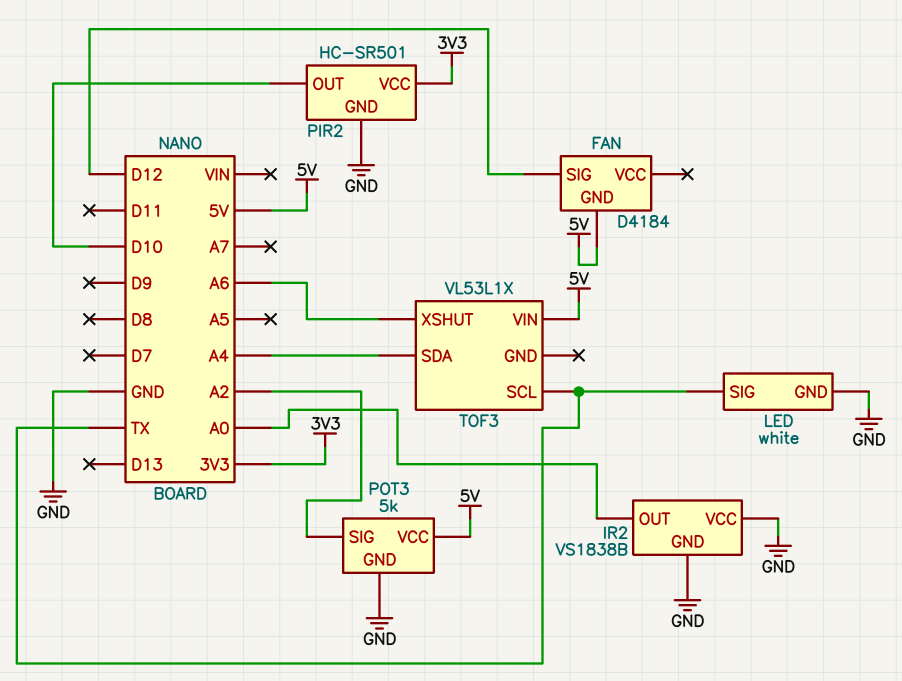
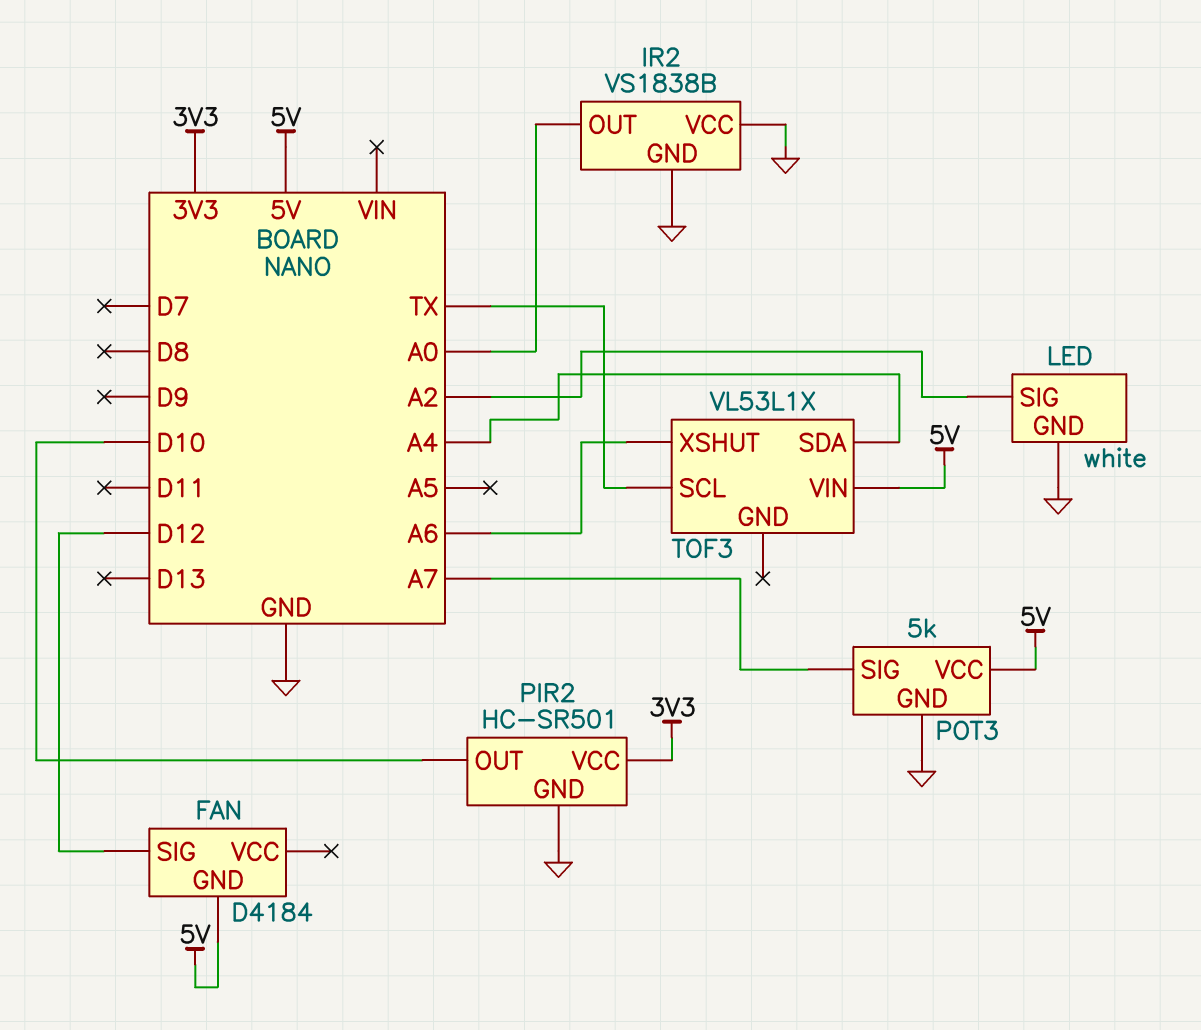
LED pin SIG: TX -> A2
POT3 pin SIG: A2 -> A7

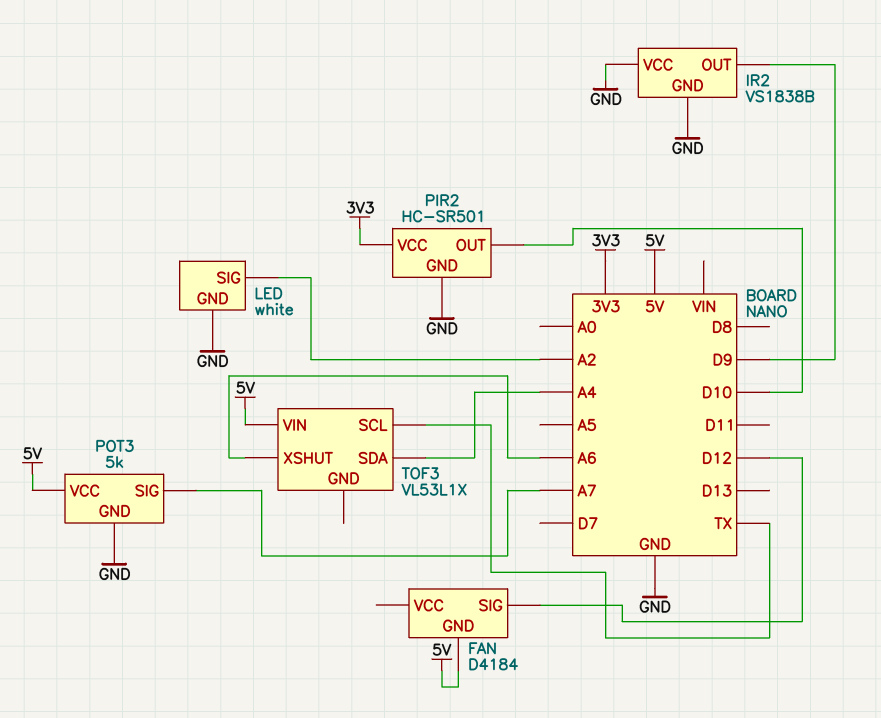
IR2 pin OUT: A0 -> D9

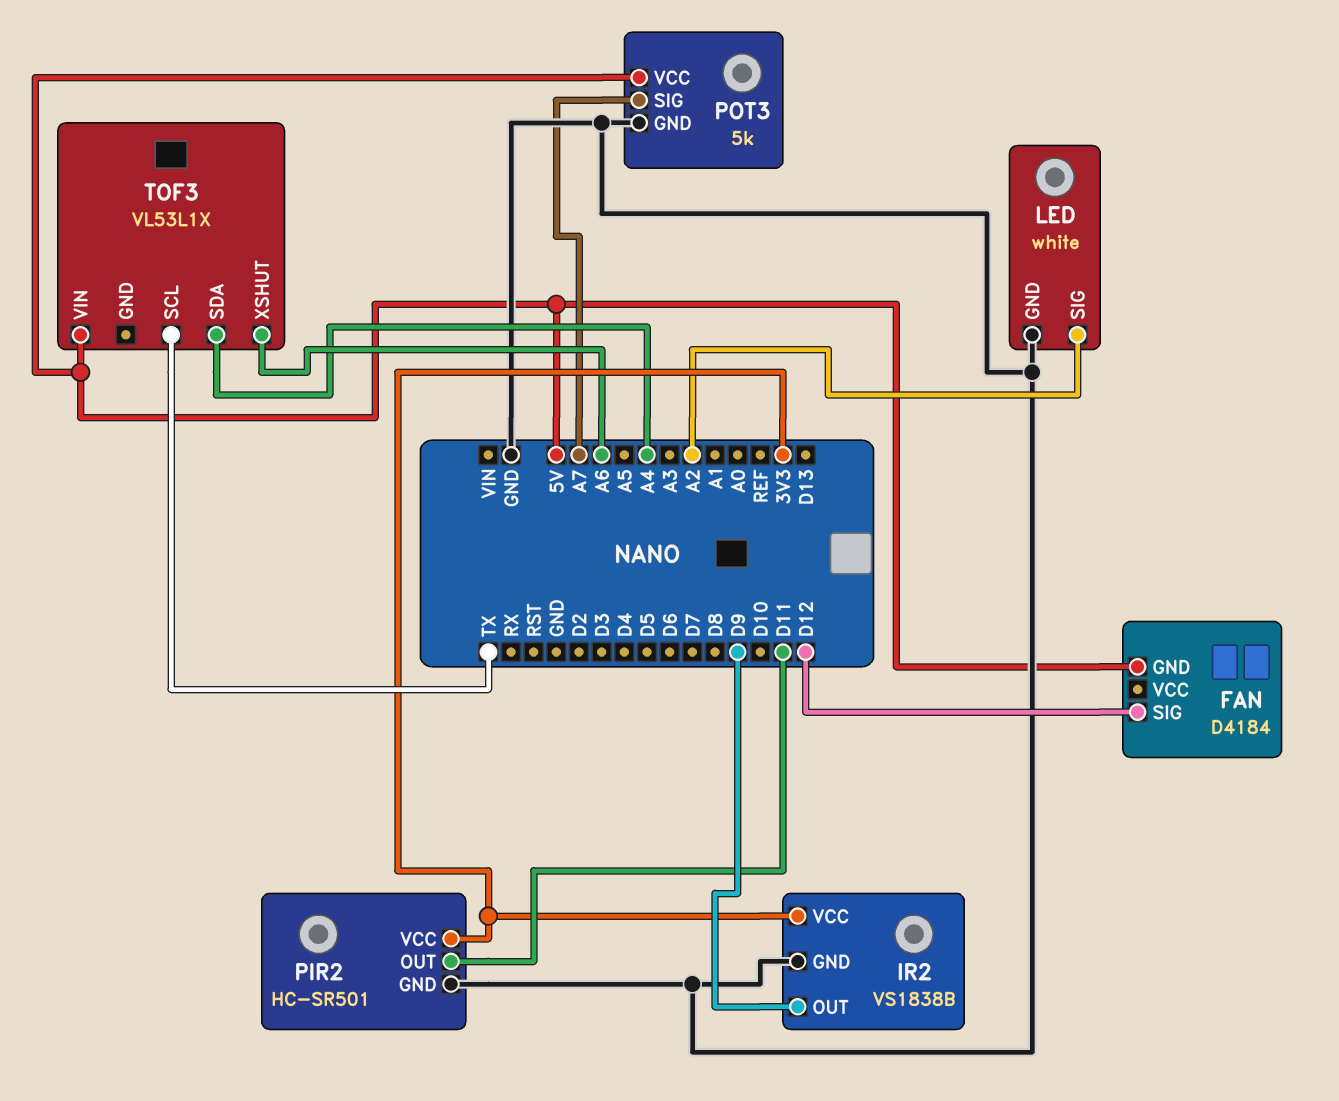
IR2 pin VCC: GND -> 3V3
PIR2 pin OUT: D10 -> D11

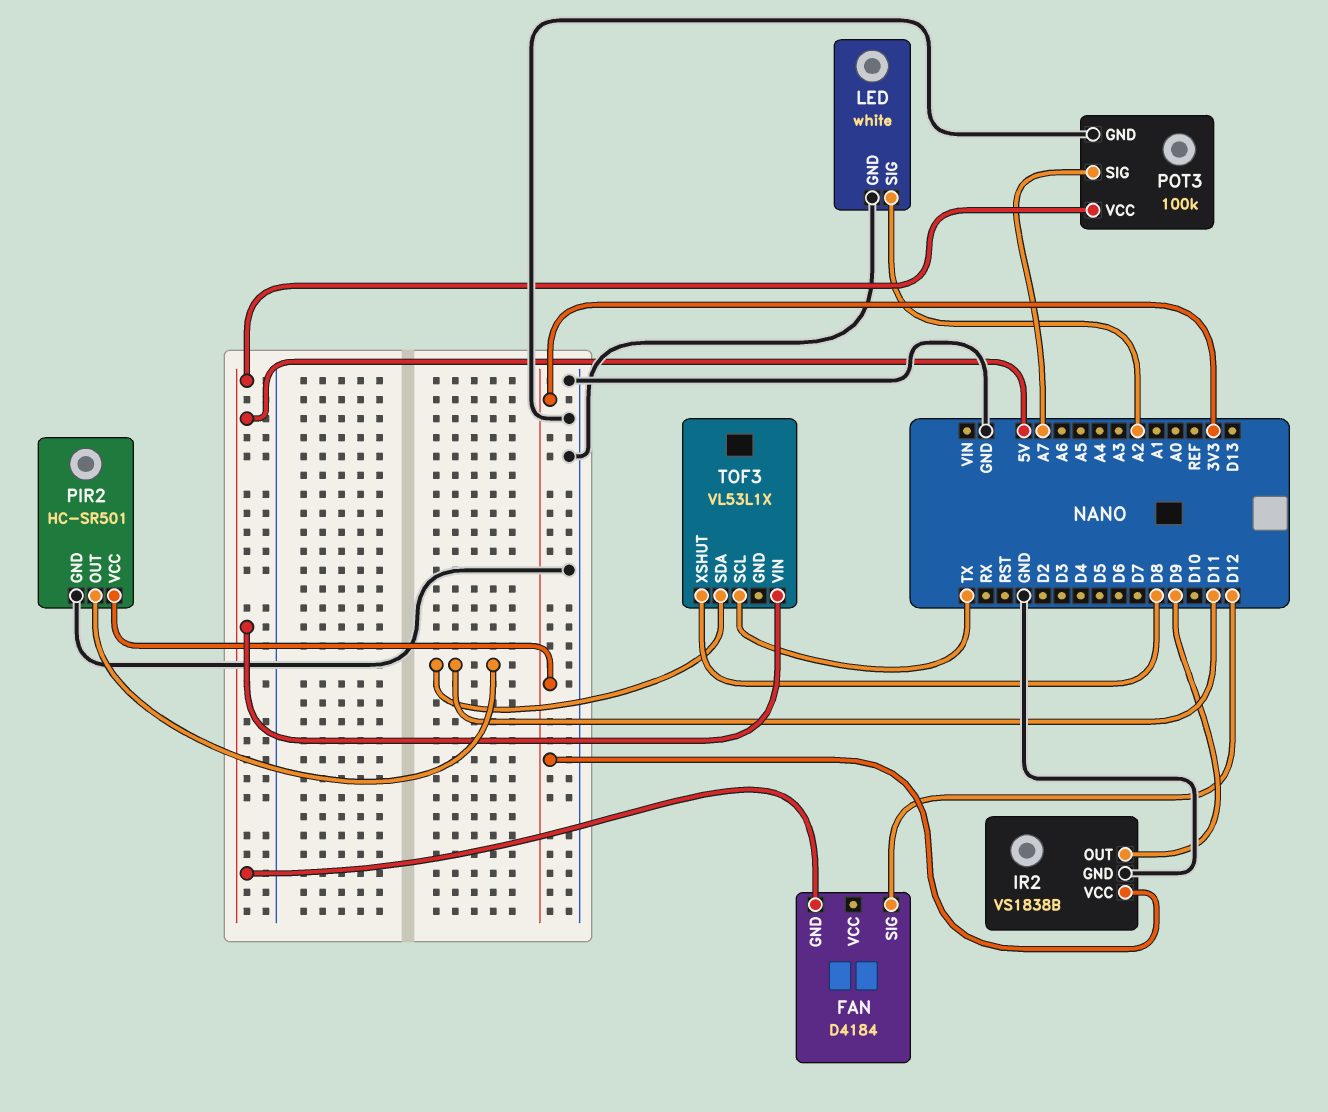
POT3: 5k -> 100k
TOF3 pin SDA: A4 -> D11
TOF3 pin XSHUT: A6 -> D8

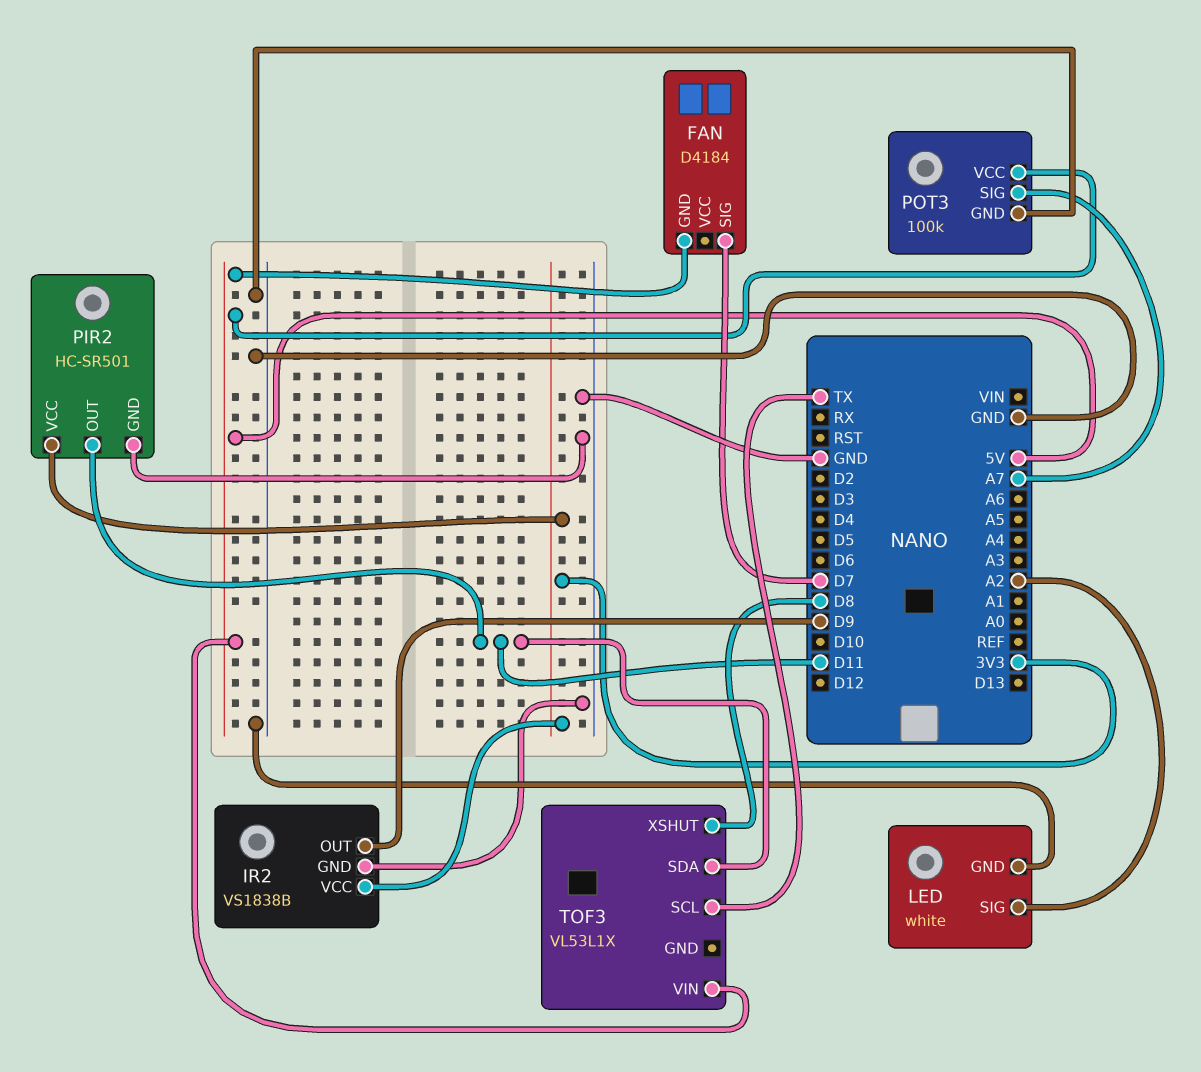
FAN pin SIG: D12 -> D7

